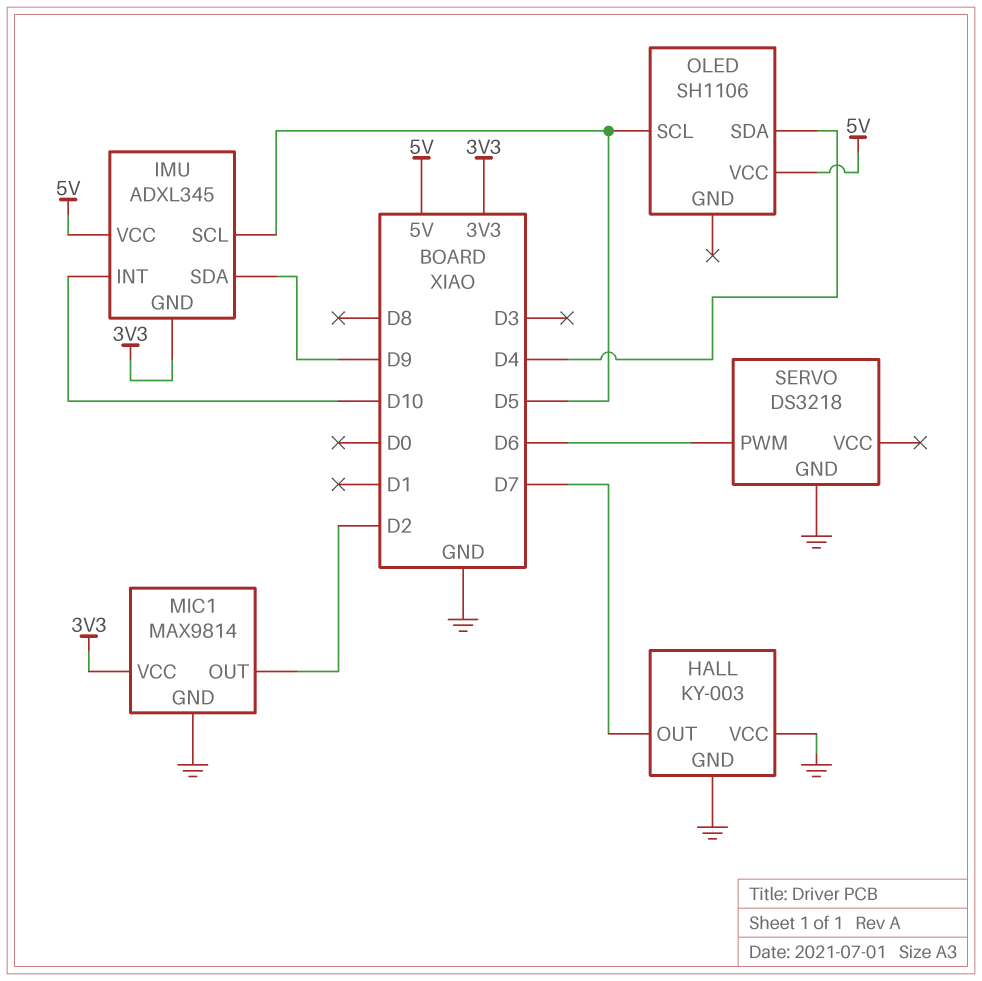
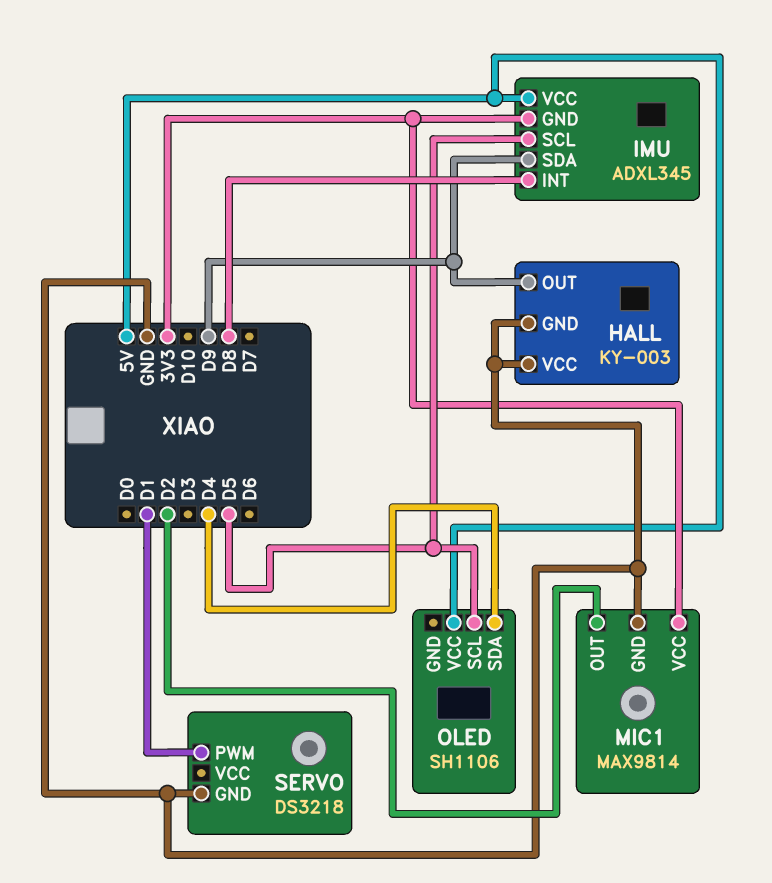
HALL pin OUT: D7 -> D9
IMU pin INT: D10 -> D8
SERVO pin PWM: D6 -> D1

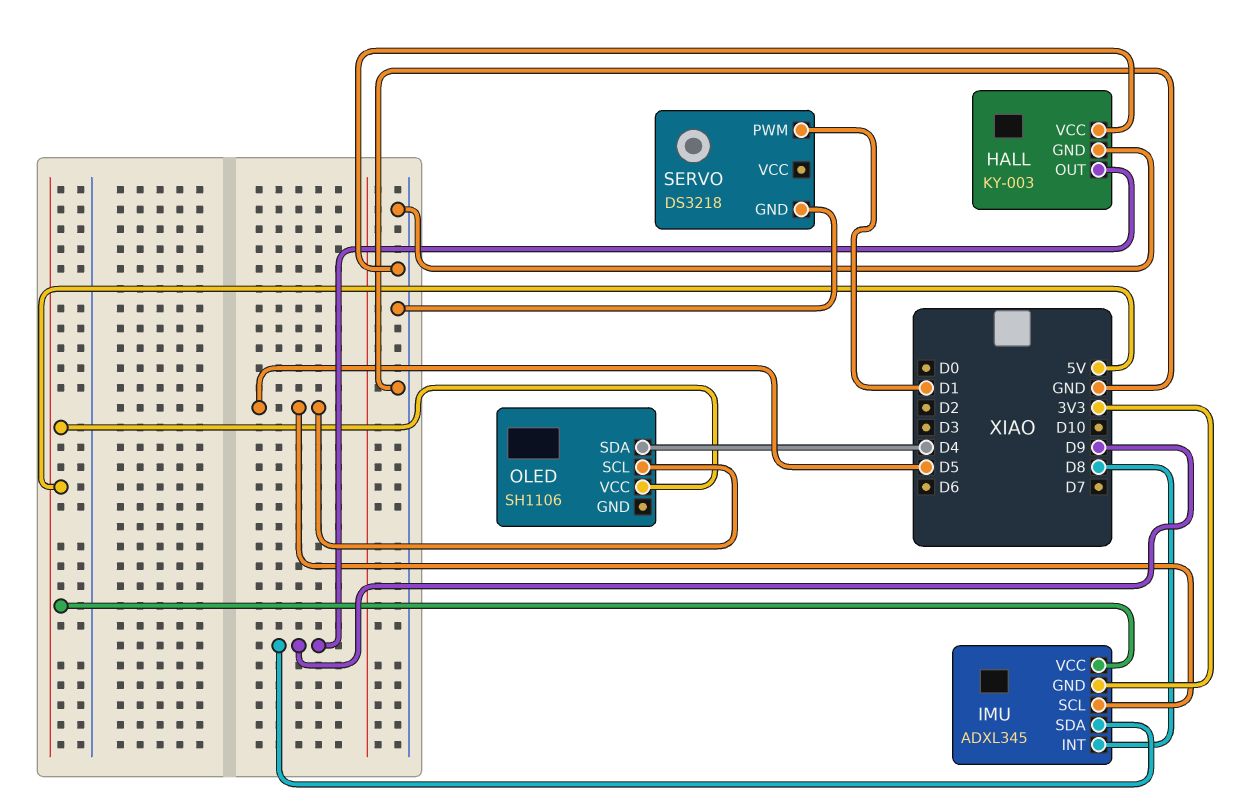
MIC1: MAX9814 -> none
MIC1 pin GND: GND -> none
MIC1 pin OUT: D2 -> none
MIC1 pin VCC: 3V3 -> none

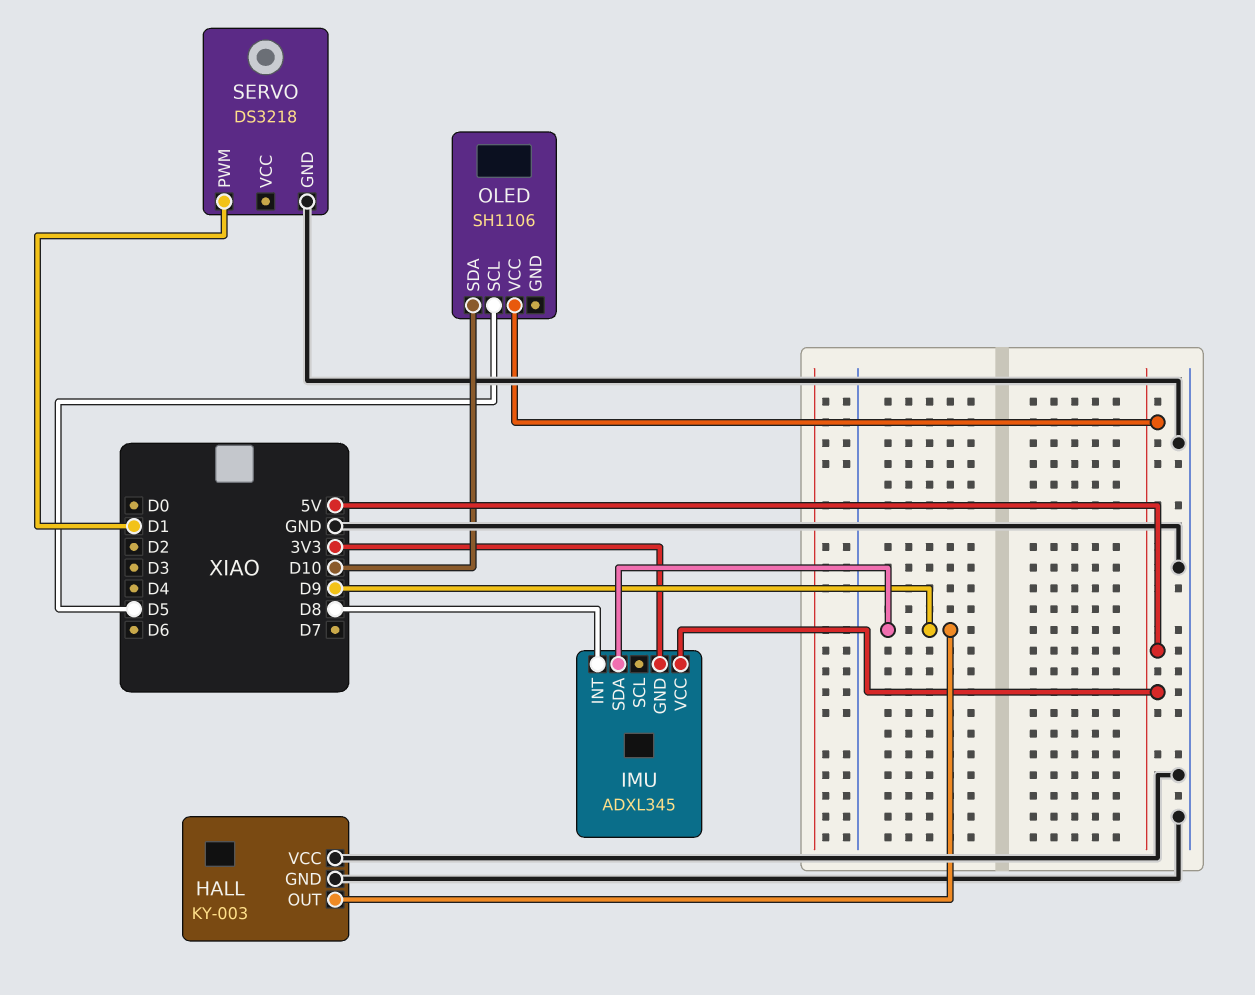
IMU pin SCL: D5 -> none
OLED pin SDA: D4 -> D10

